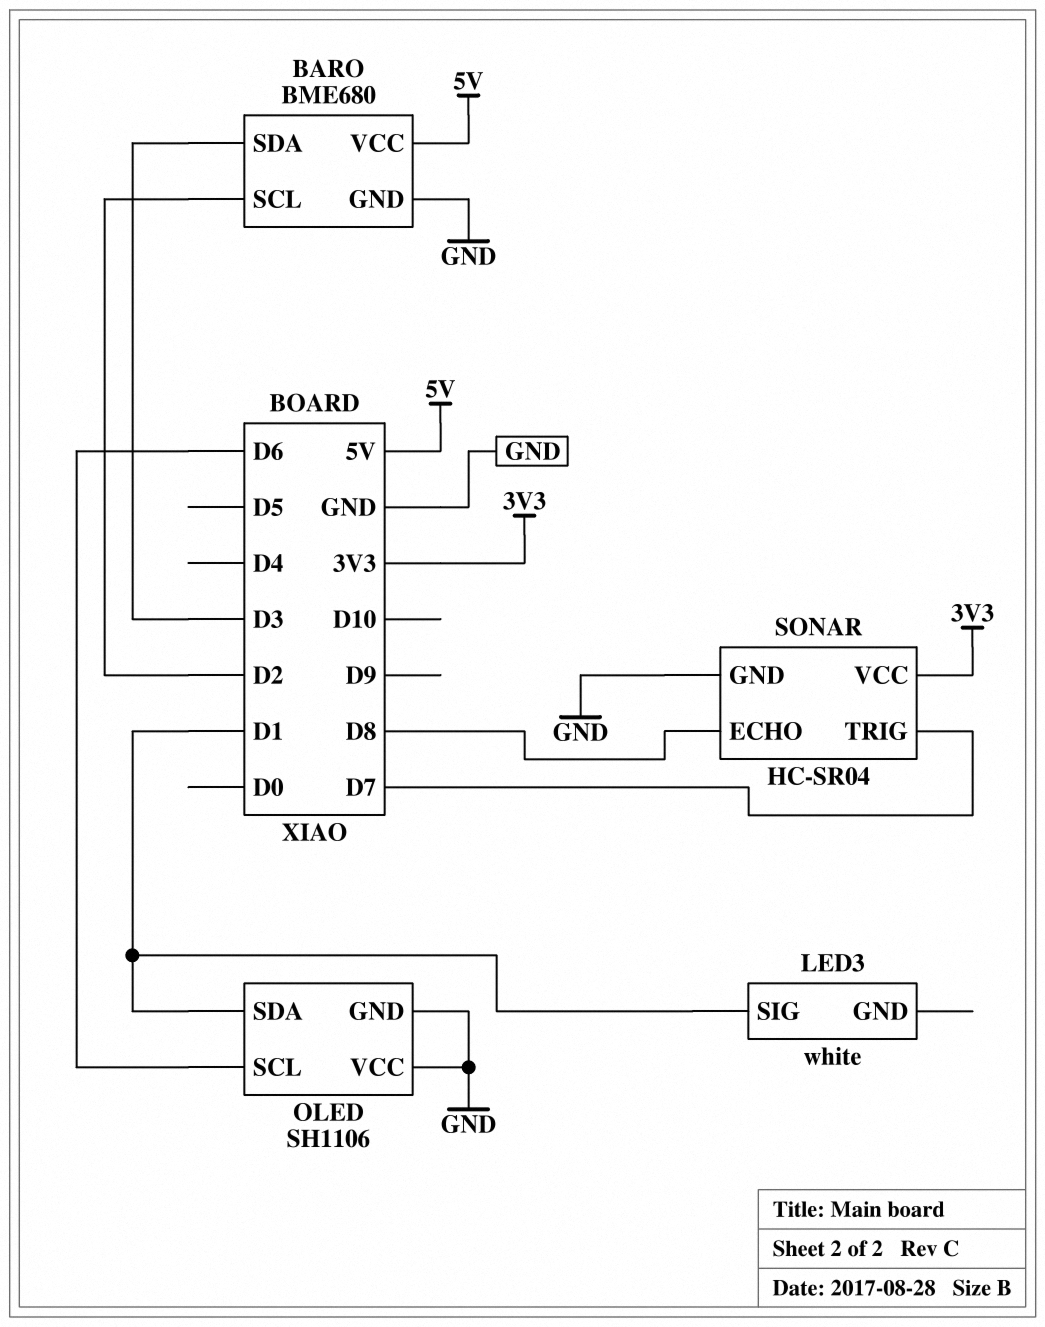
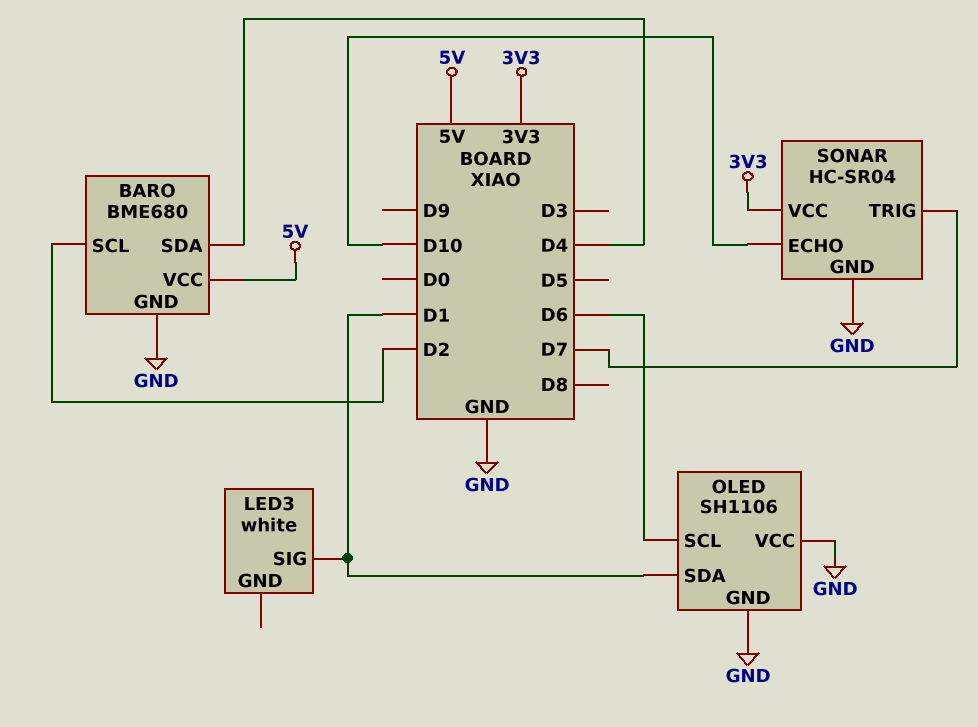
BARO pin SDA: D3 -> D4
SONAR pin ECHO: D8 -> D10

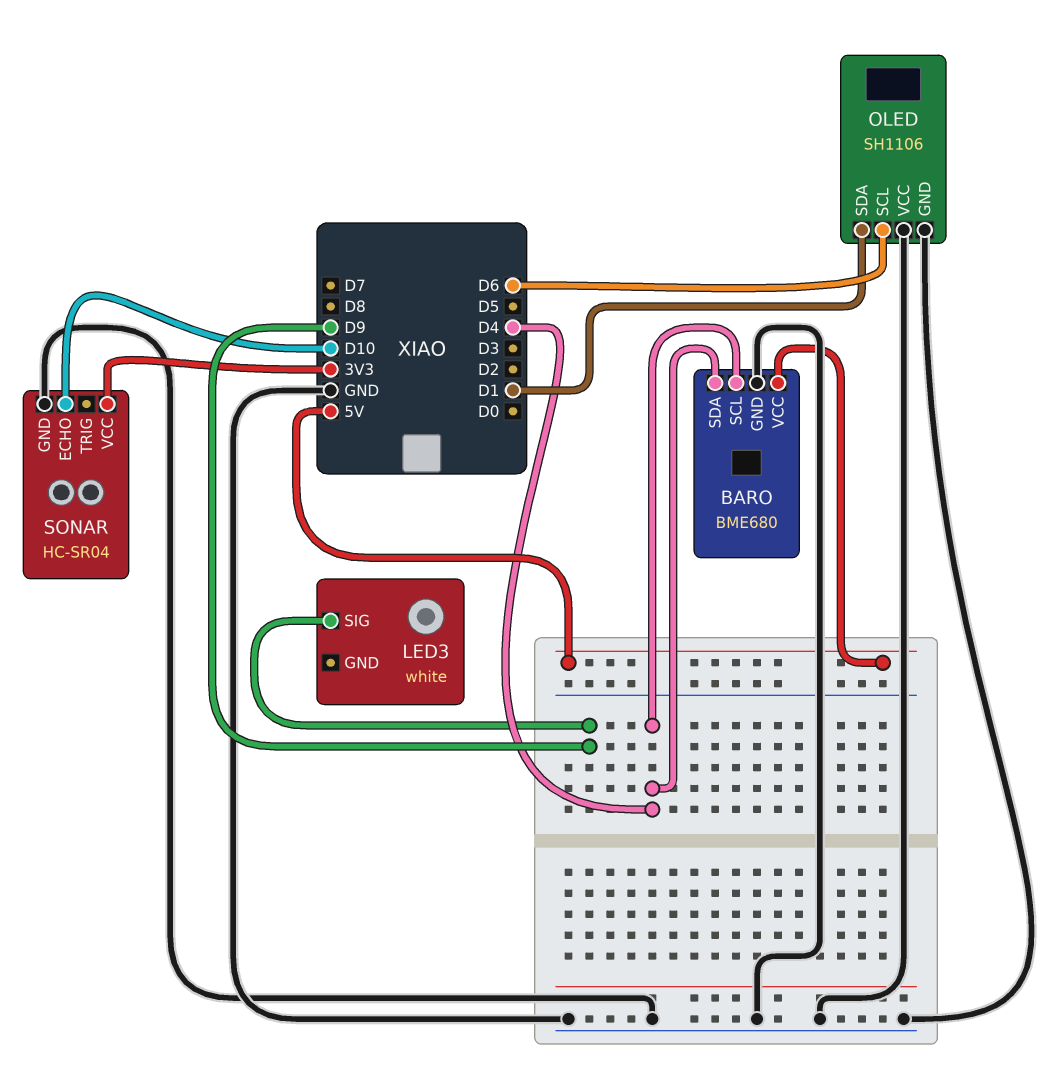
BARO pin SCL: D2 -> D4
LED3 pin SIG: D1 -> D9
SONAR pin TRIG: D7 -> none

